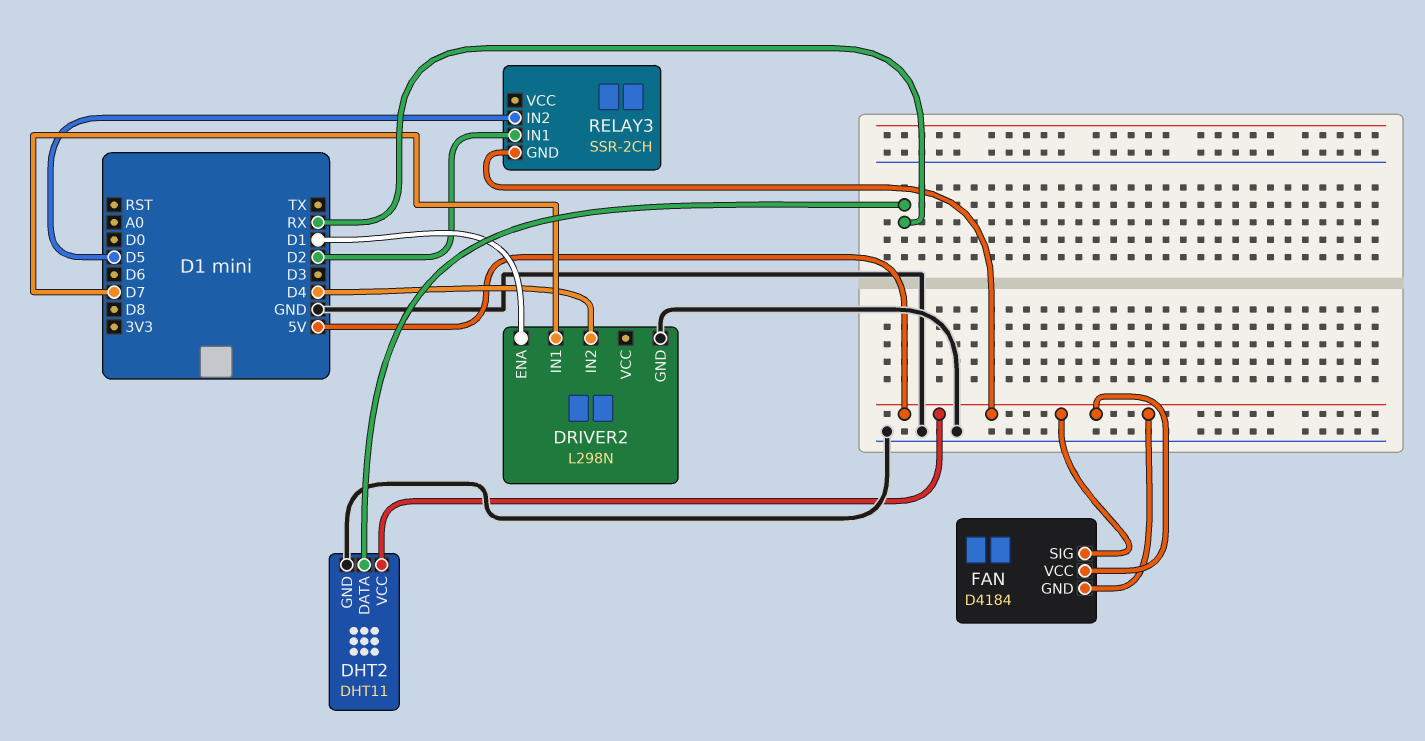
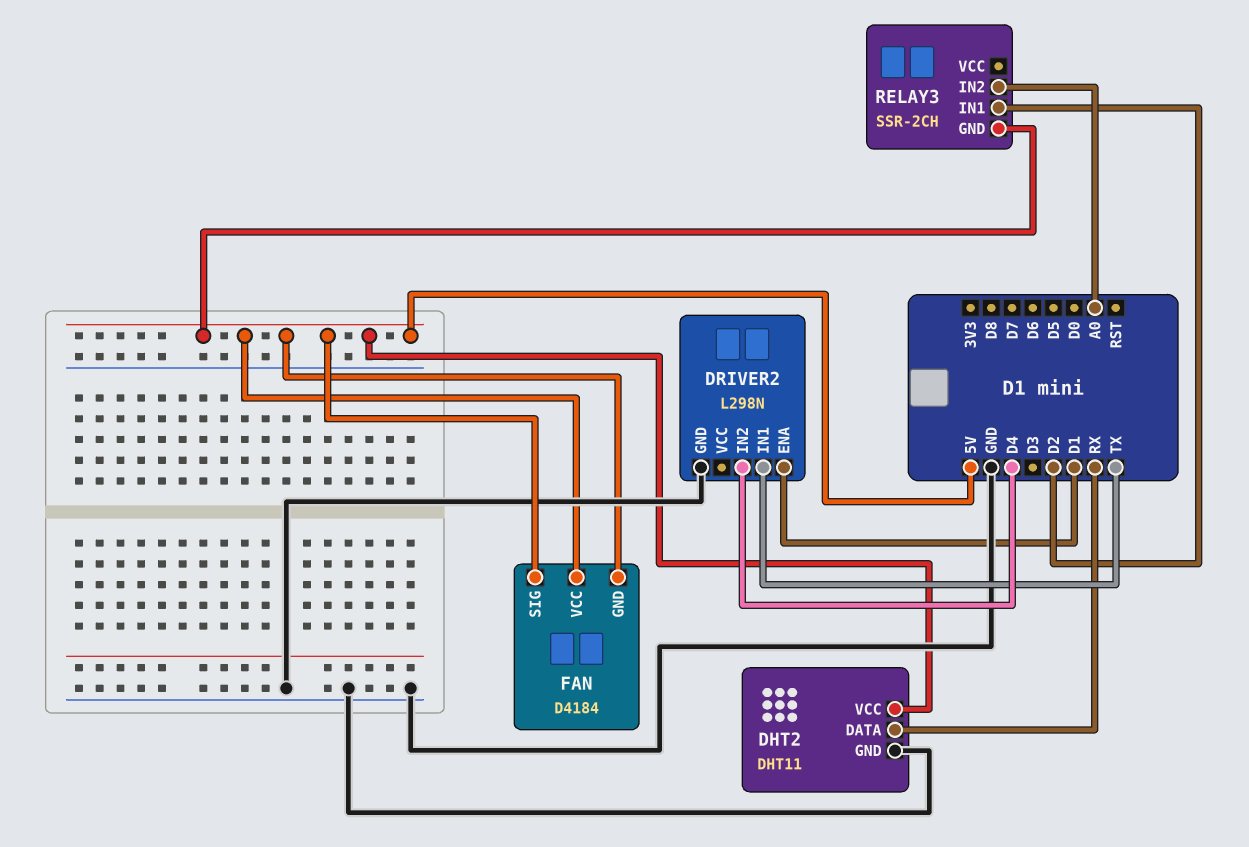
DRIVER2 pin IN1: D7 -> TX
RELAY3 pin IN2: D5 -> A0

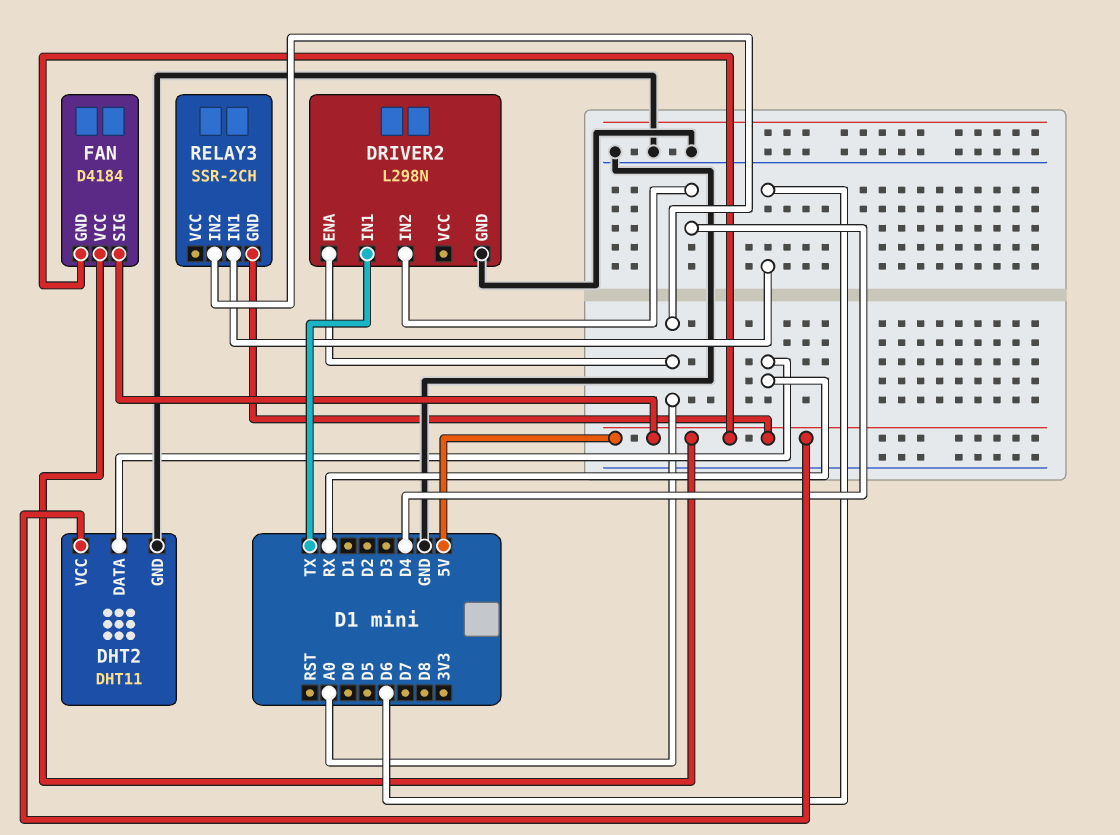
DRIVER2 pin ENA: D1 -> A0
RELAY3 pin IN1: D2 -> D6

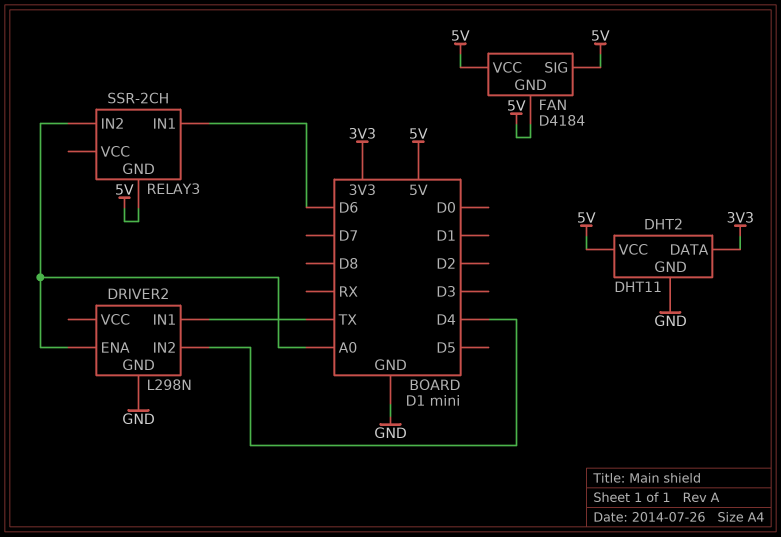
DHT2 pin DATA: RX -> 3V3

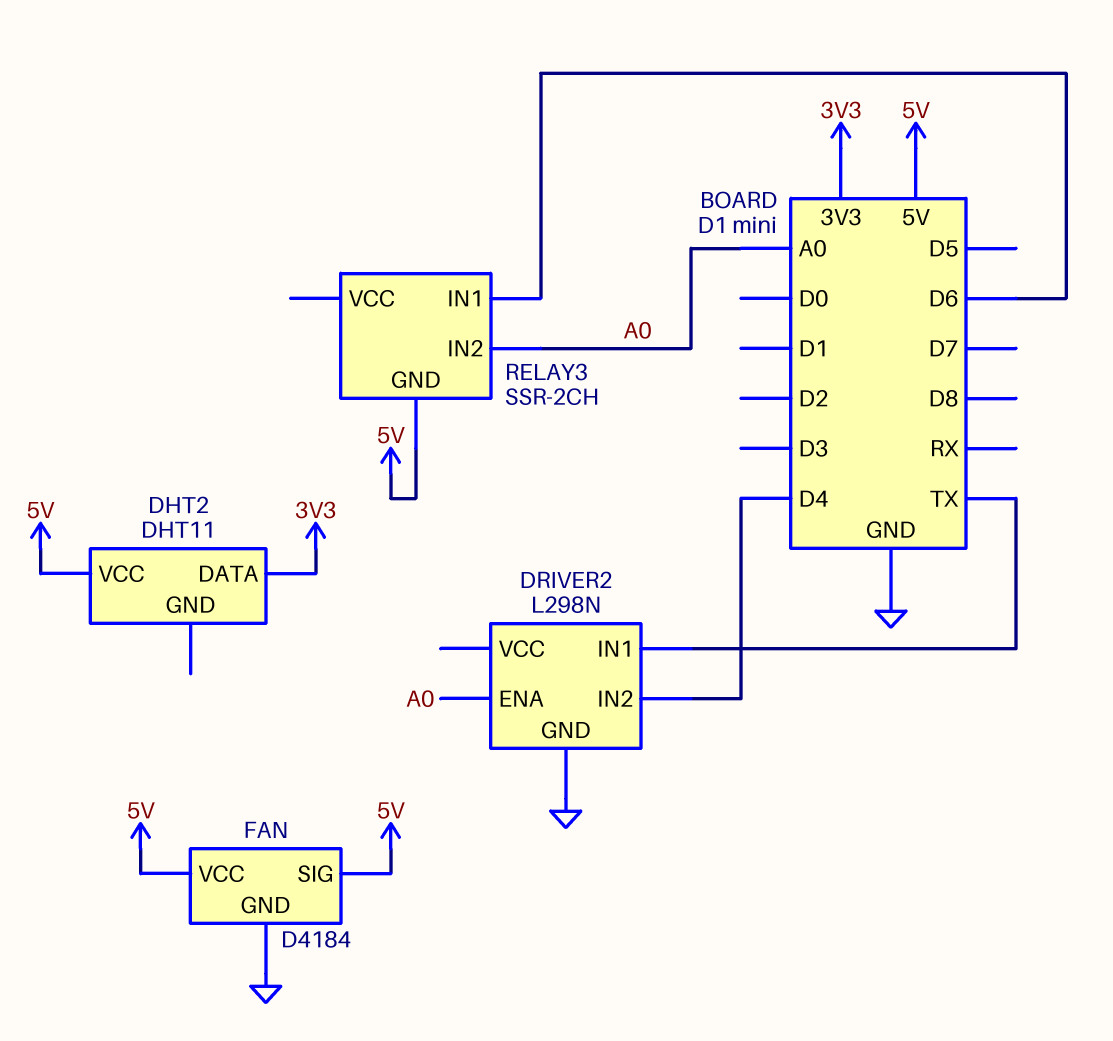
DHT2 pin GND: GND -> none
FAN pin GND: 5V -> GND

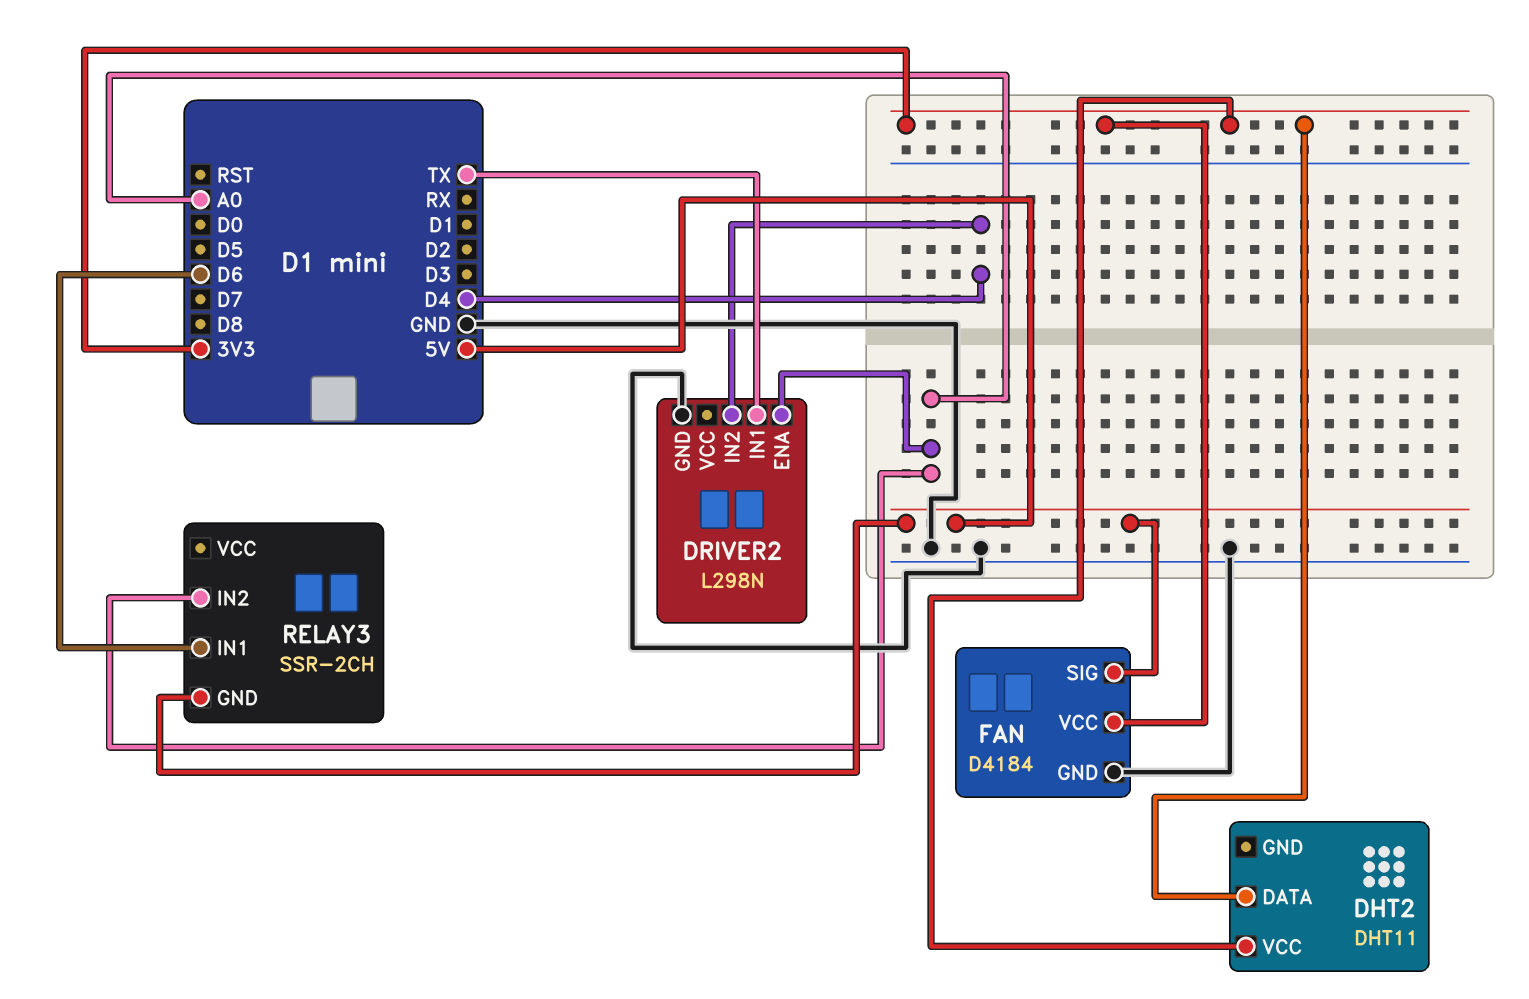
DHT2 pin VCC: 5V -> 3V3
FAN pin VCC: 5V -> 3V3

